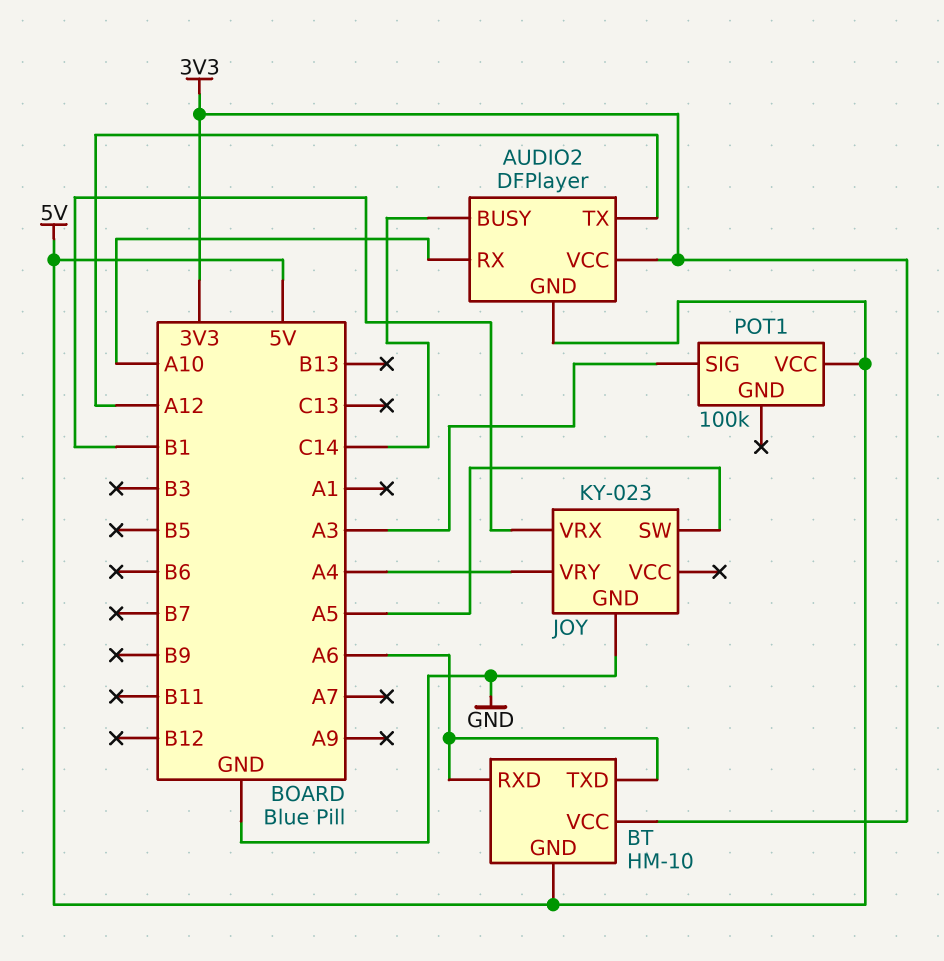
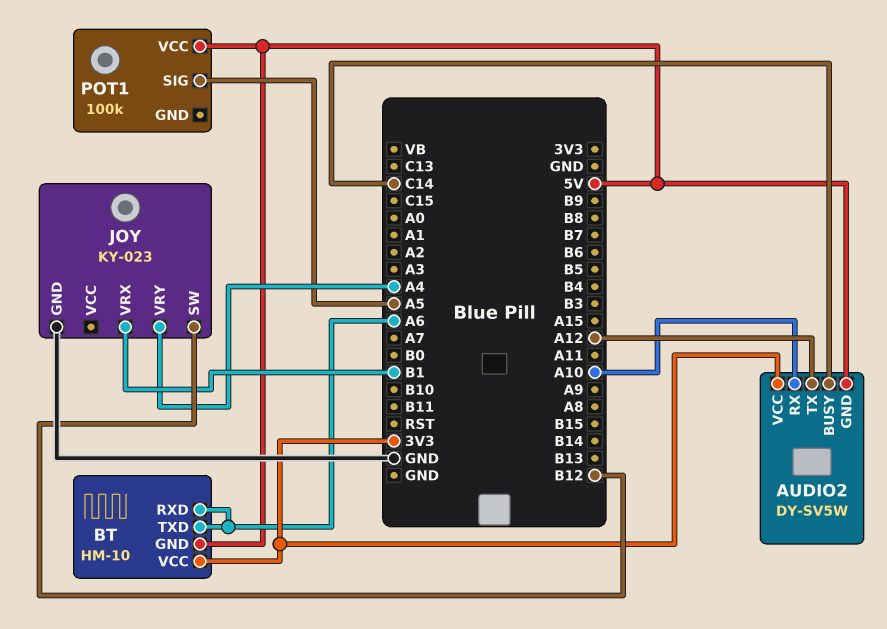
AUDIO2: DFPlayer -> DY-SV5W
JOY pin SW: A5 -> B12
POT1 pin SIG: A3 -> A5

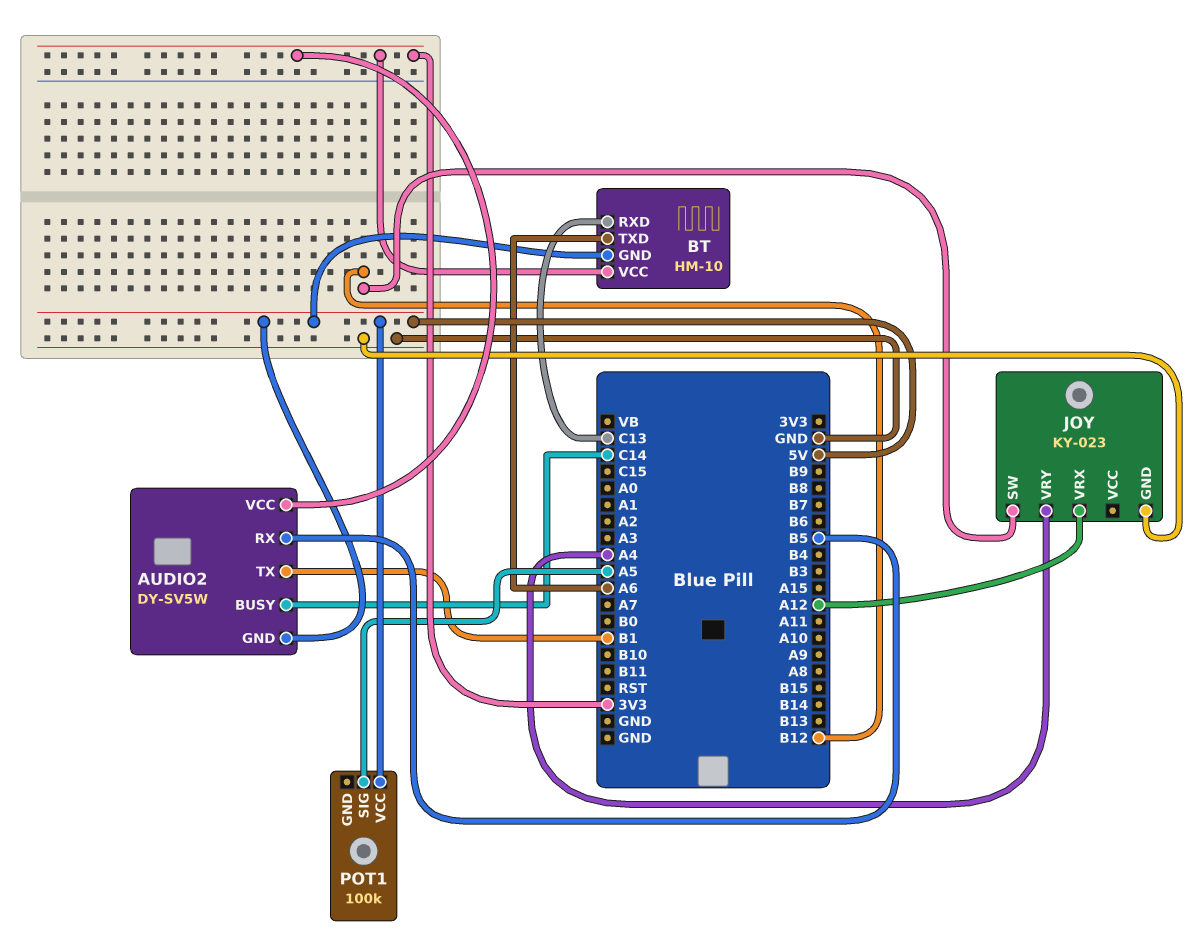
AUDIO2 pin RX: A10 -> B5
AUDIO2 pin TX: A12 -> B1
BT pin RXD: A6 -> C13
JOY pin VRX: B1 -> A12

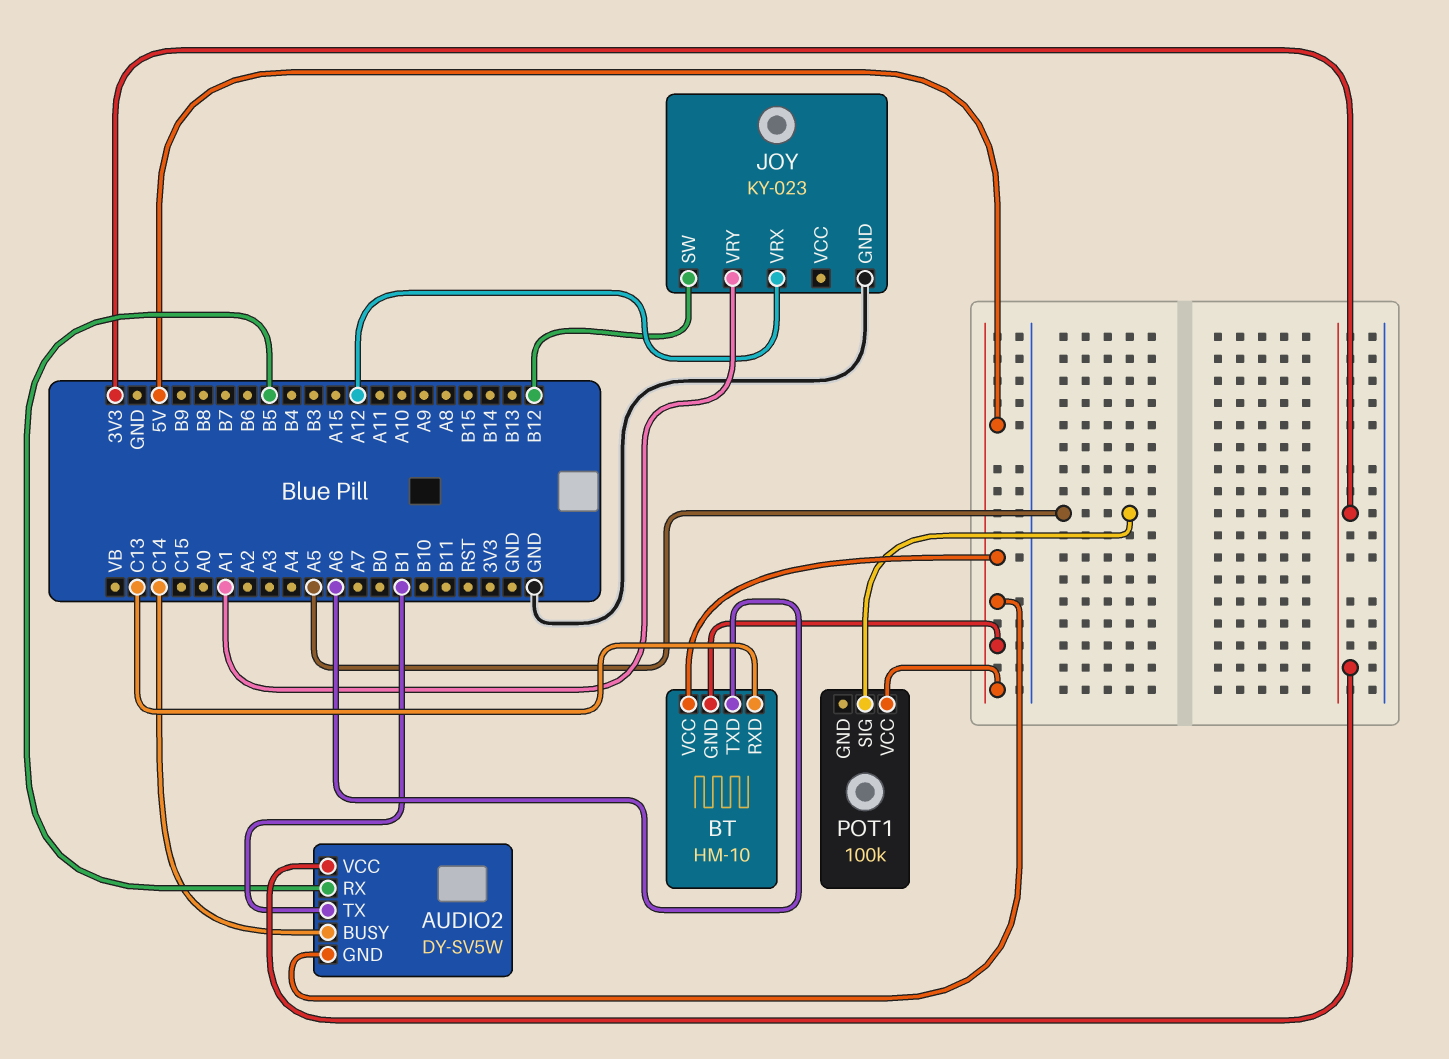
BT pin VCC: 3V3 -> 5V
JOY pin VRY: A4 -> A1

